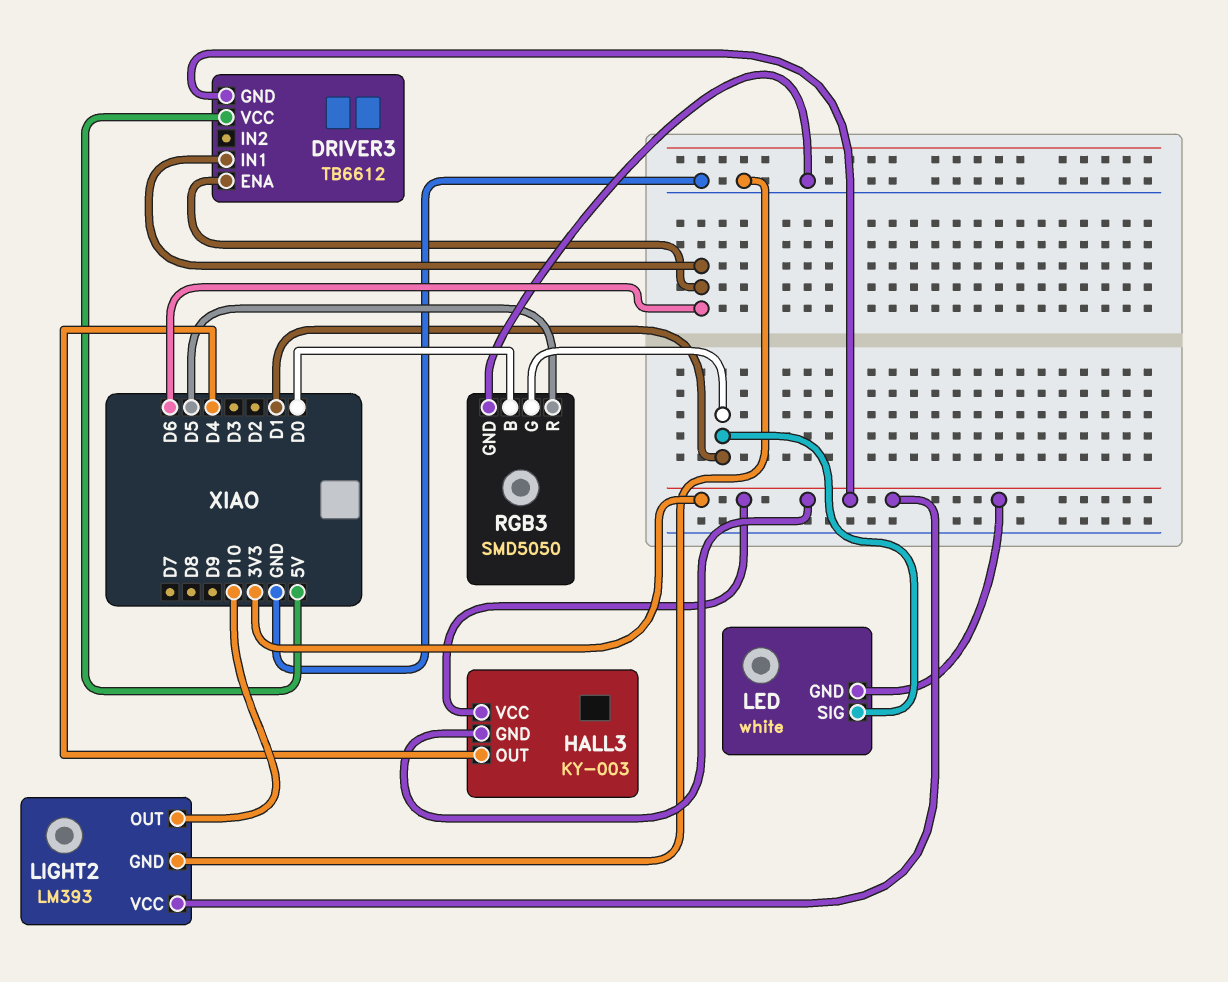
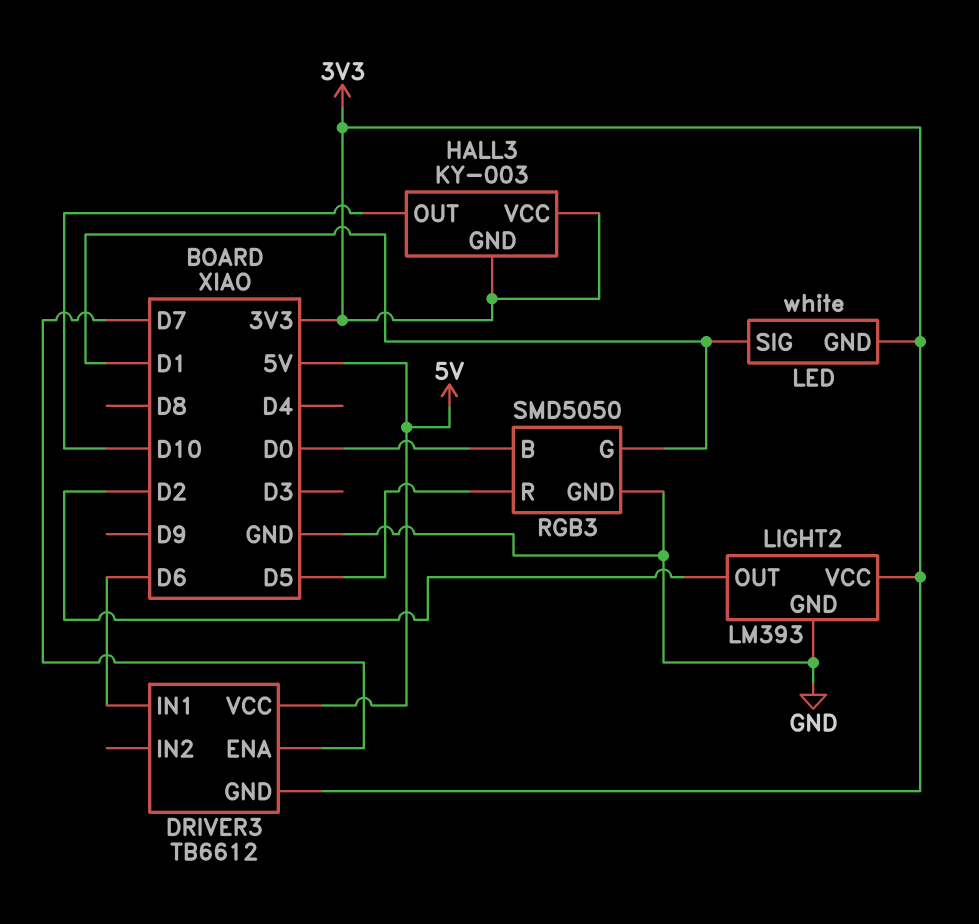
DRIVER3 pin ENA: D6 -> D7
HALL3 pin OUT: D4 -> D10
LIGHT2 pin OUT: D10 -> D2

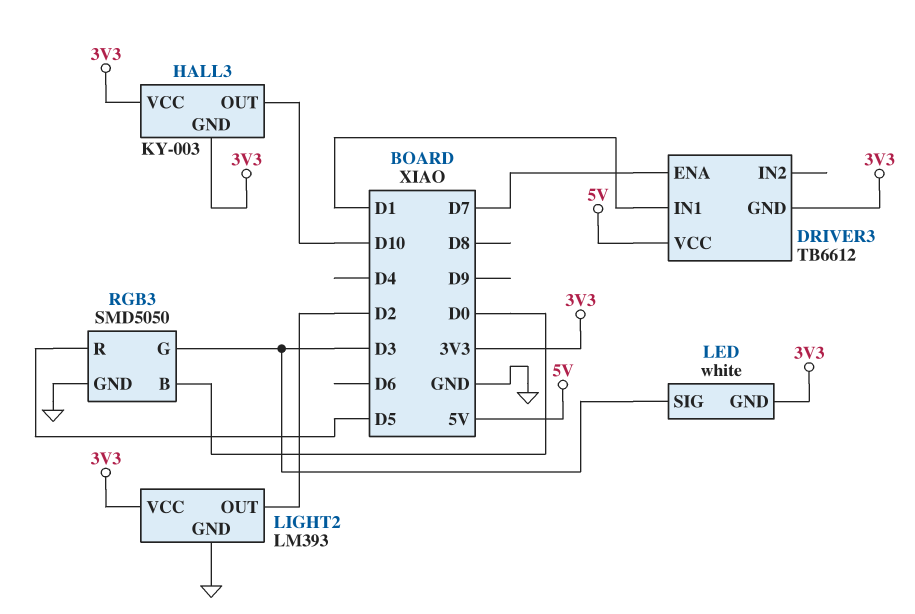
DRIVER3 pin IN1: D6 -> D1
LED pin SIG: D1 -> D3
RGB3 pin G: D1 -> D3

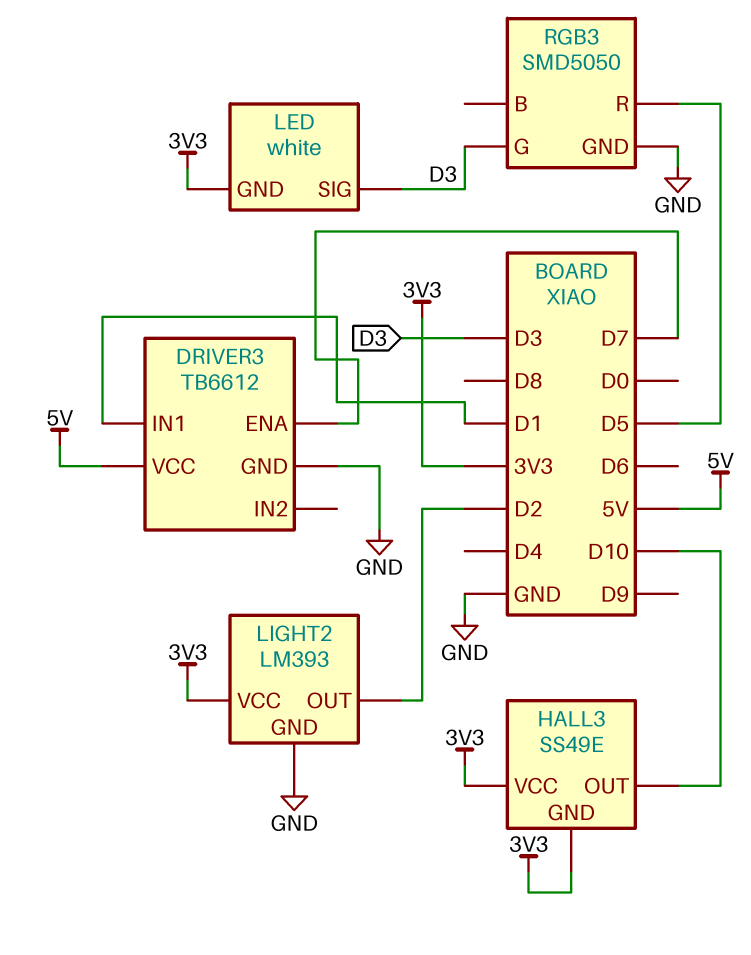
DRIVER3 pin GND: 3V3 -> GND
HALL3: KY-003 -> SS49E
RGB3 pin B: D0 -> none

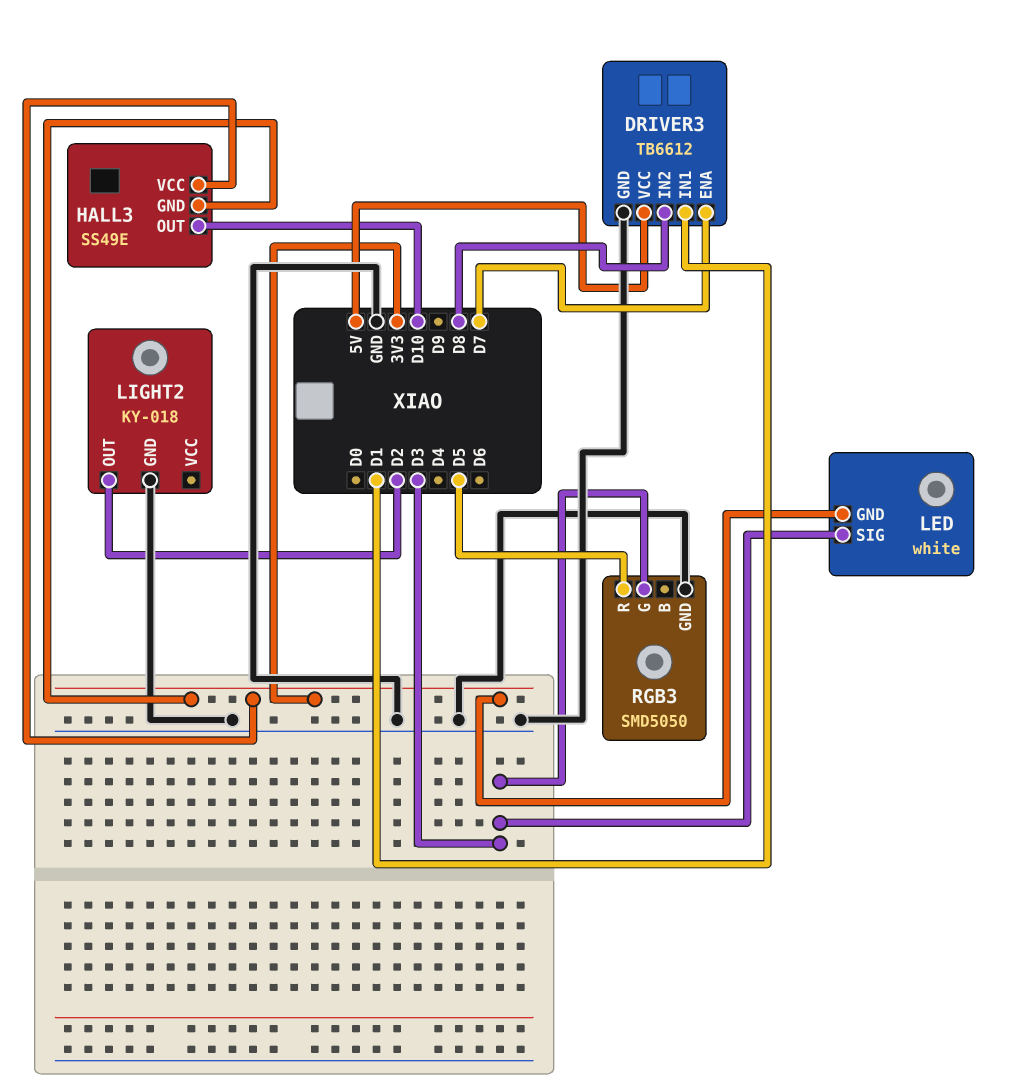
DRIVER3 pin IN2: none -> D8
LIGHT2: LM393 -> KY-018
LIGHT2 pin VCC: 3V3 -> none

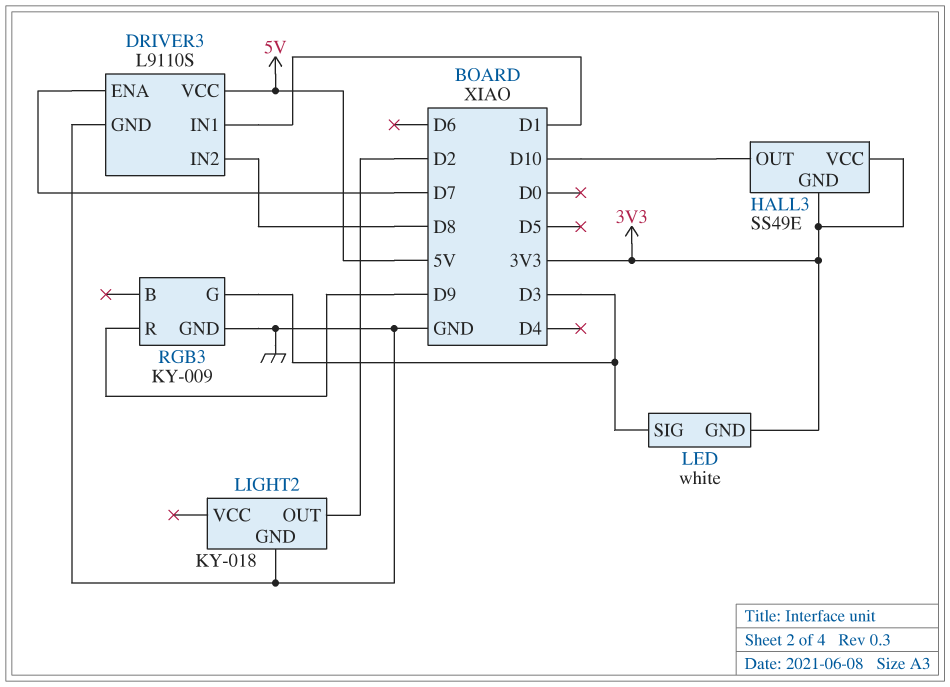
DRIVER3: TB6612 -> L9110S
RGB3: SMD5050 -> KY-009
RGB3 pin R: D5 -> D9

